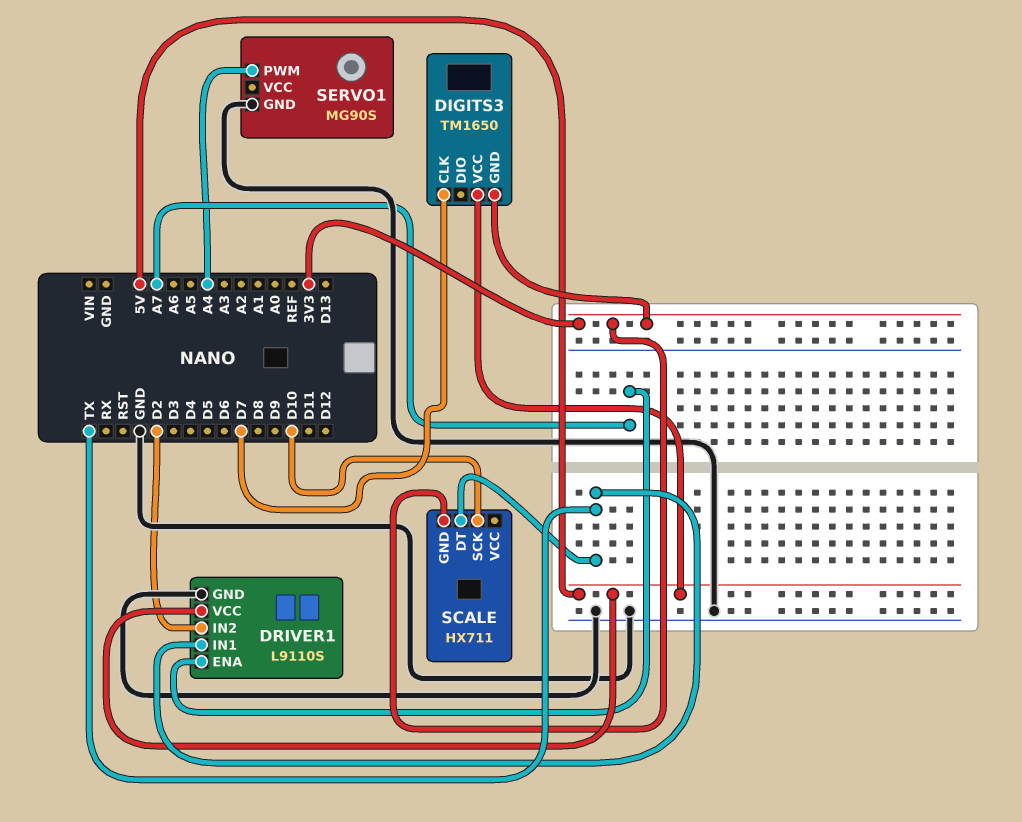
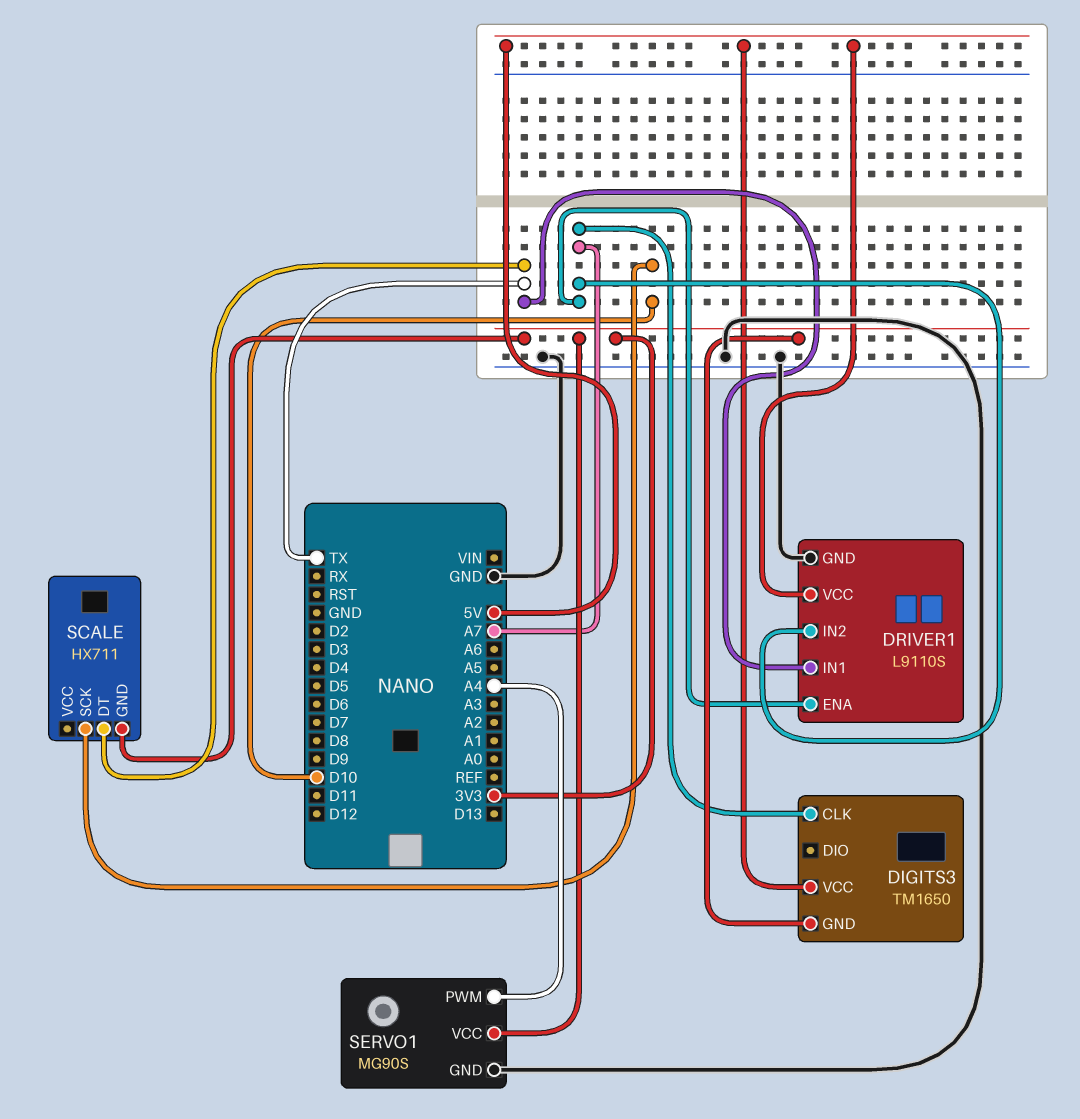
DIGITS3 pin CLK: D7 -> A7
DRIVER1 pin IN2: D2 -> A7
SERVO1 pin VCC: none -> 3V3

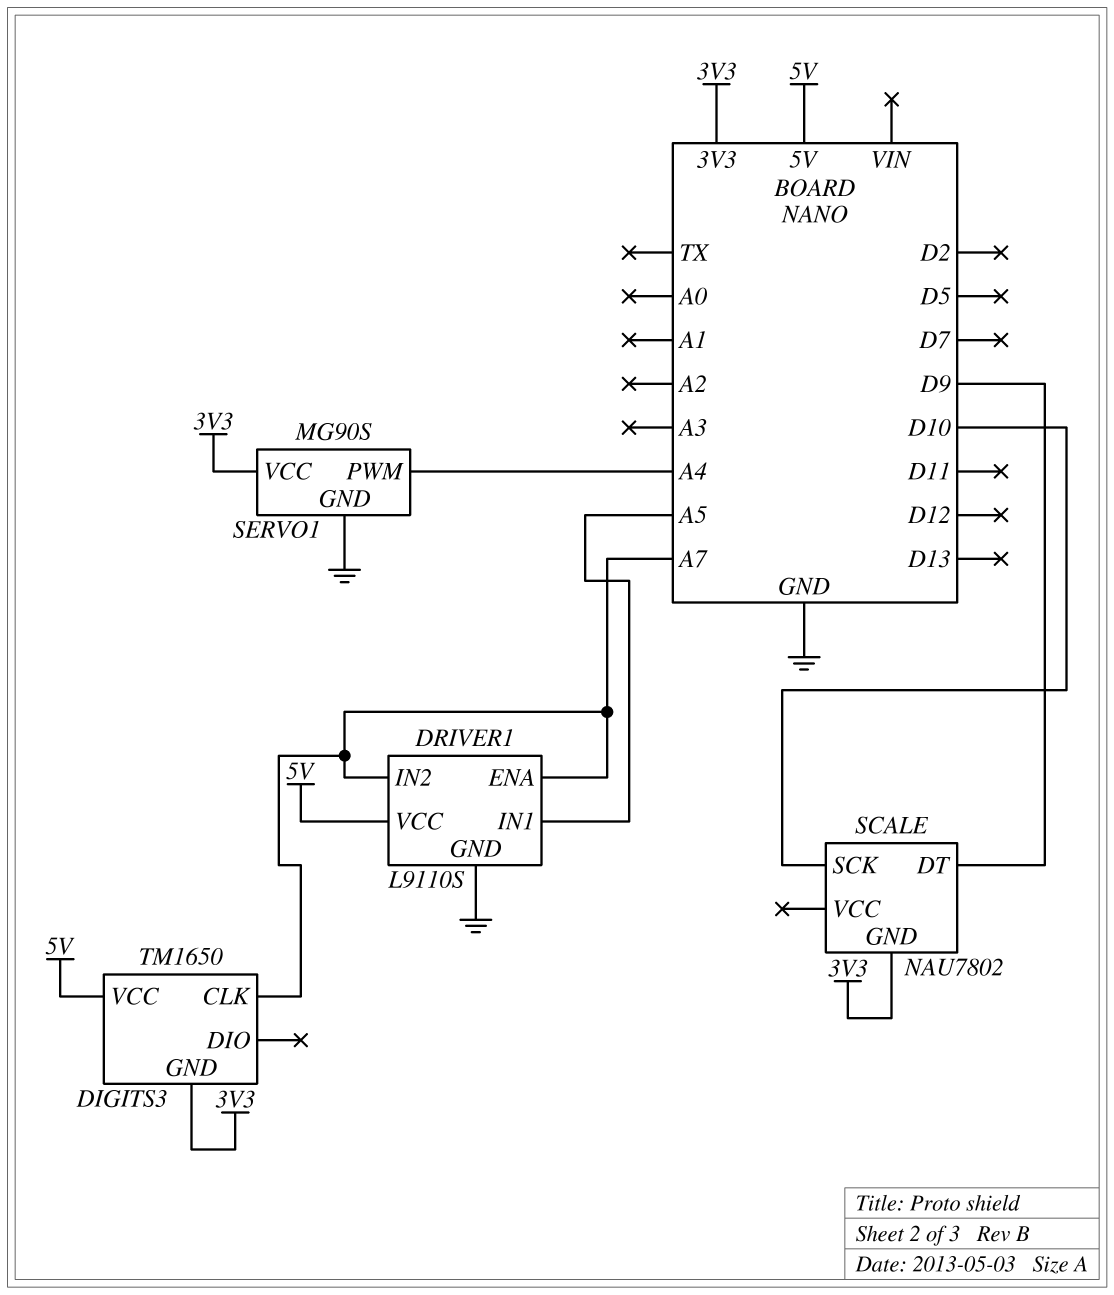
DRIVER1 pin IN1: TX -> A5
SCALE: HX711 -> NAU7802
SCALE pin DT: TX -> D9

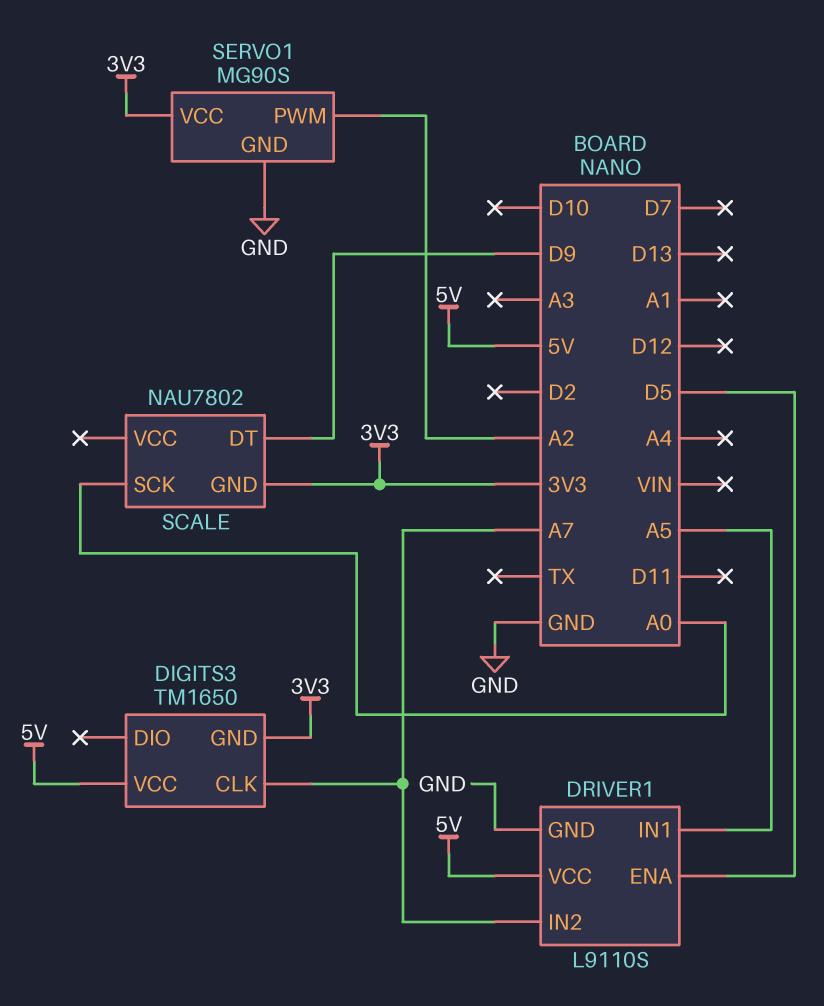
DRIVER1 pin ENA: A7 -> D5
SCALE pin SCK: D10 -> A0
SERVO1 pin PWM: A4 -> A2

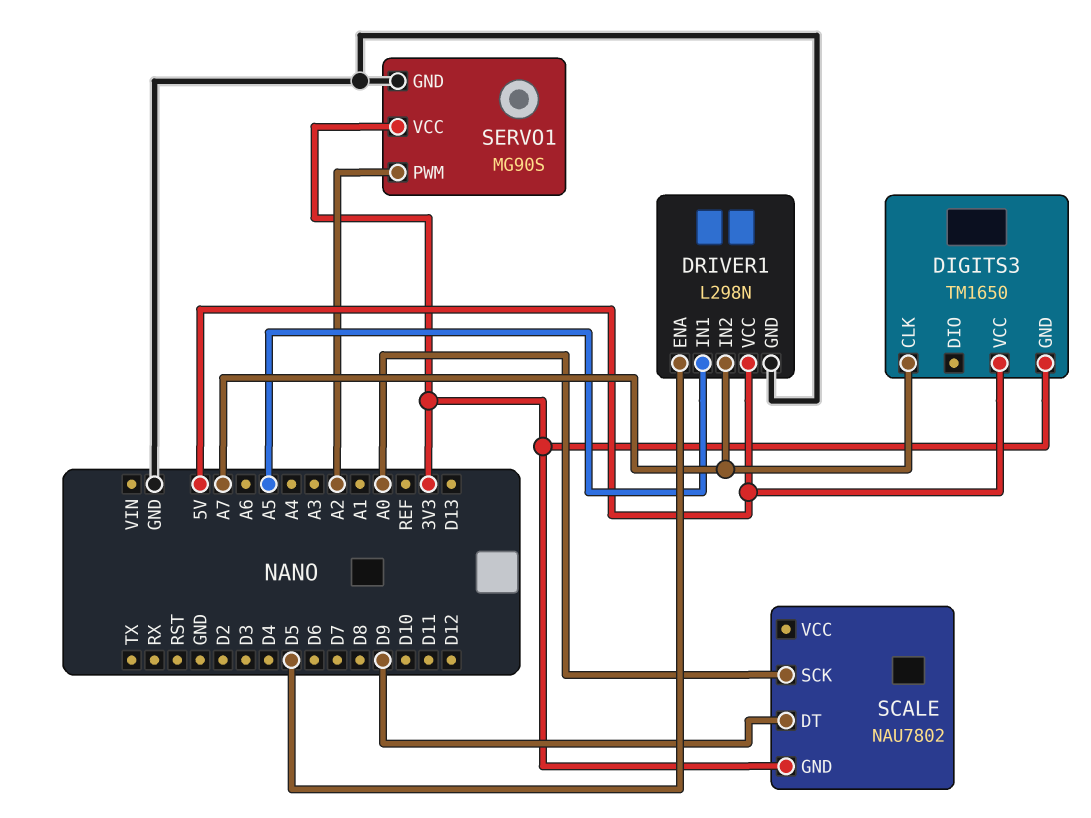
DRIVER1: L9110S -> L298N

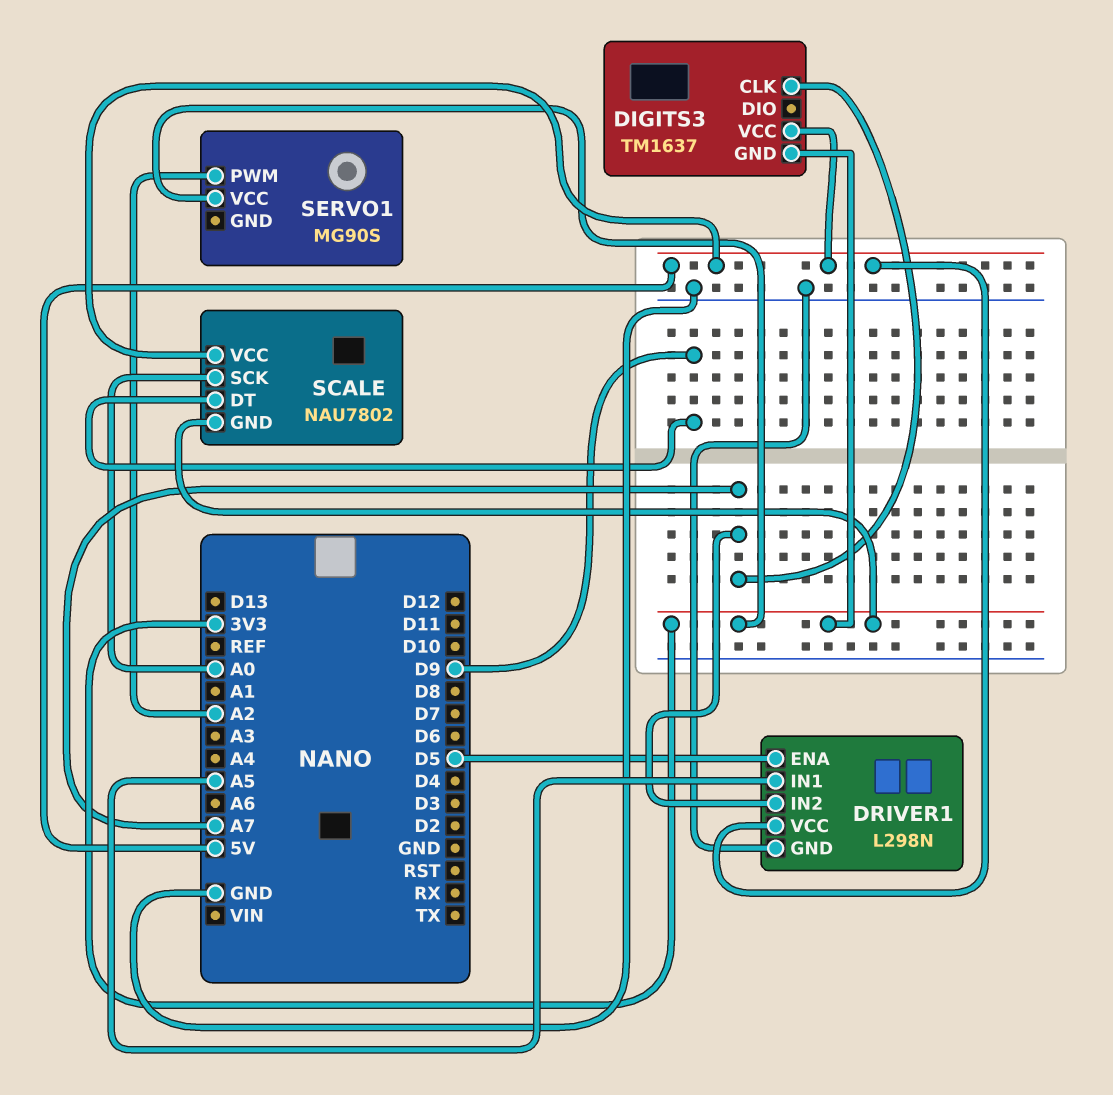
DIGITS3: TM1650 -> TM1637
SCALE pin VCC: none -> 5V
SERVO1 pin GND: GND -> none

